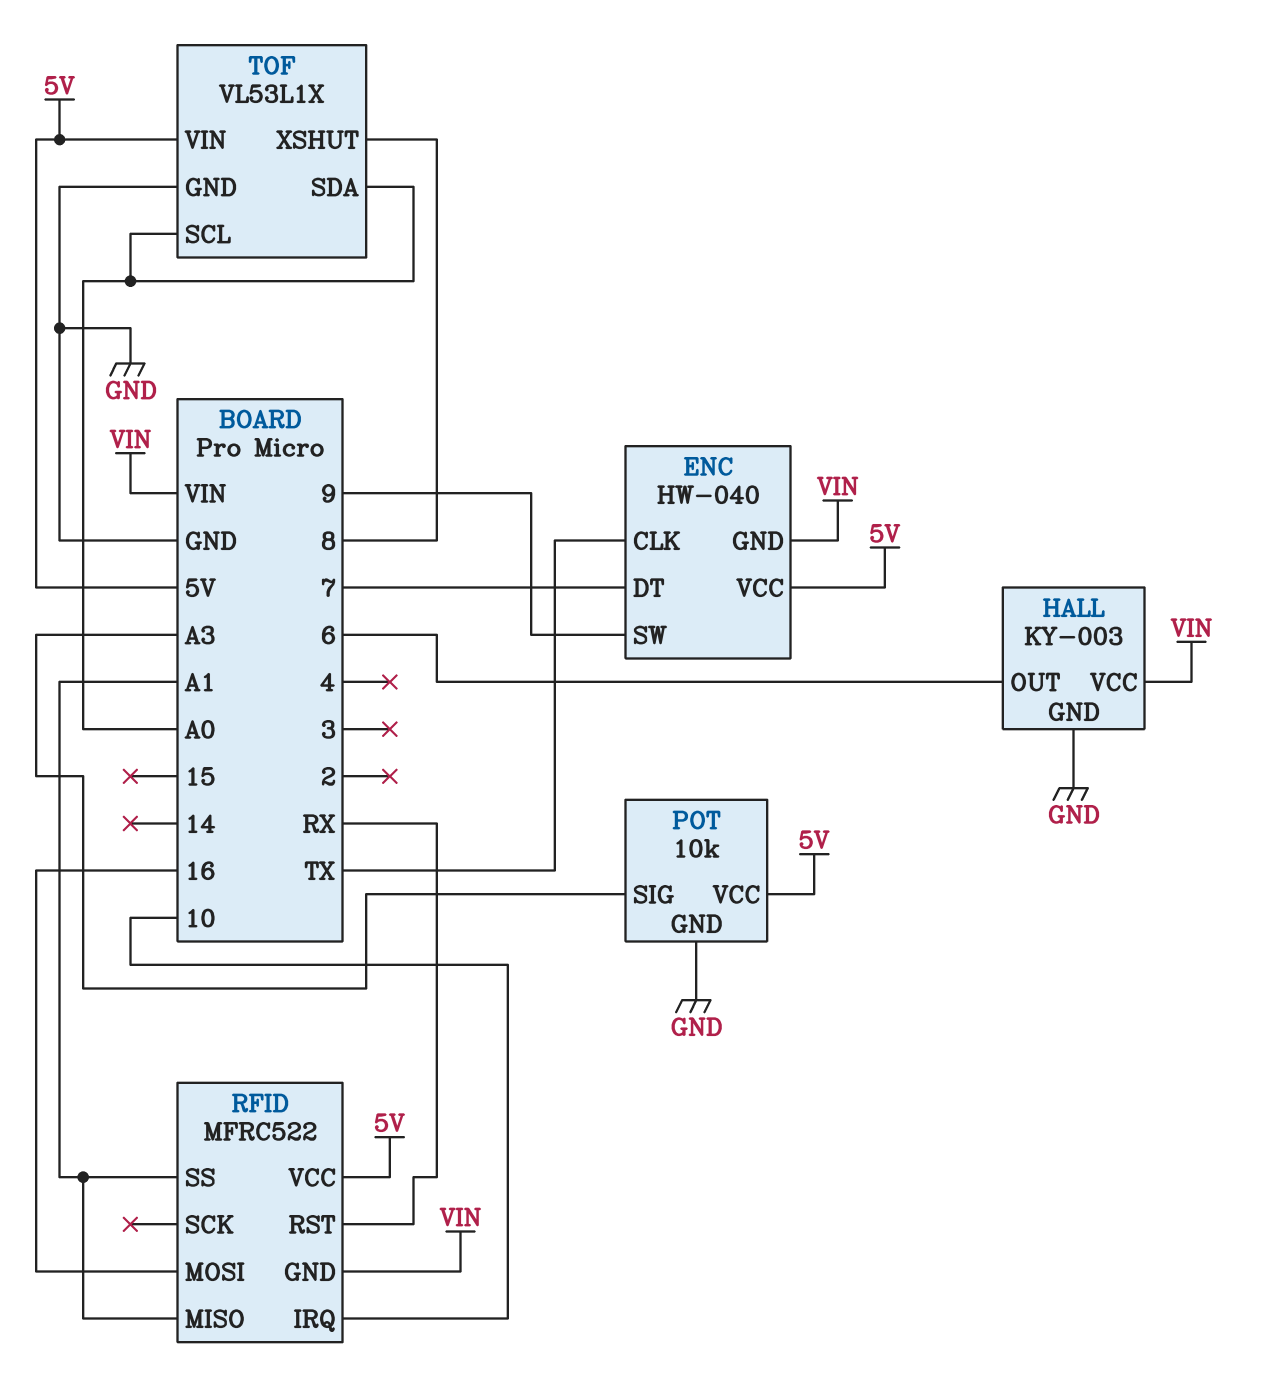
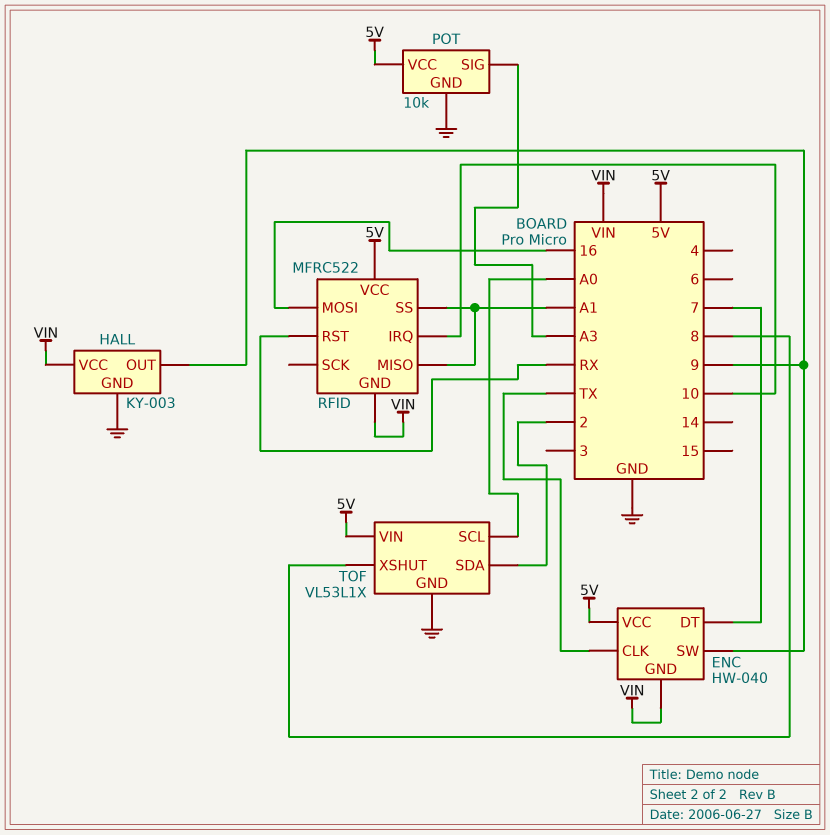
HALL pin OUT: 6 -> 9
TOF pin SDA: A0 -> 2

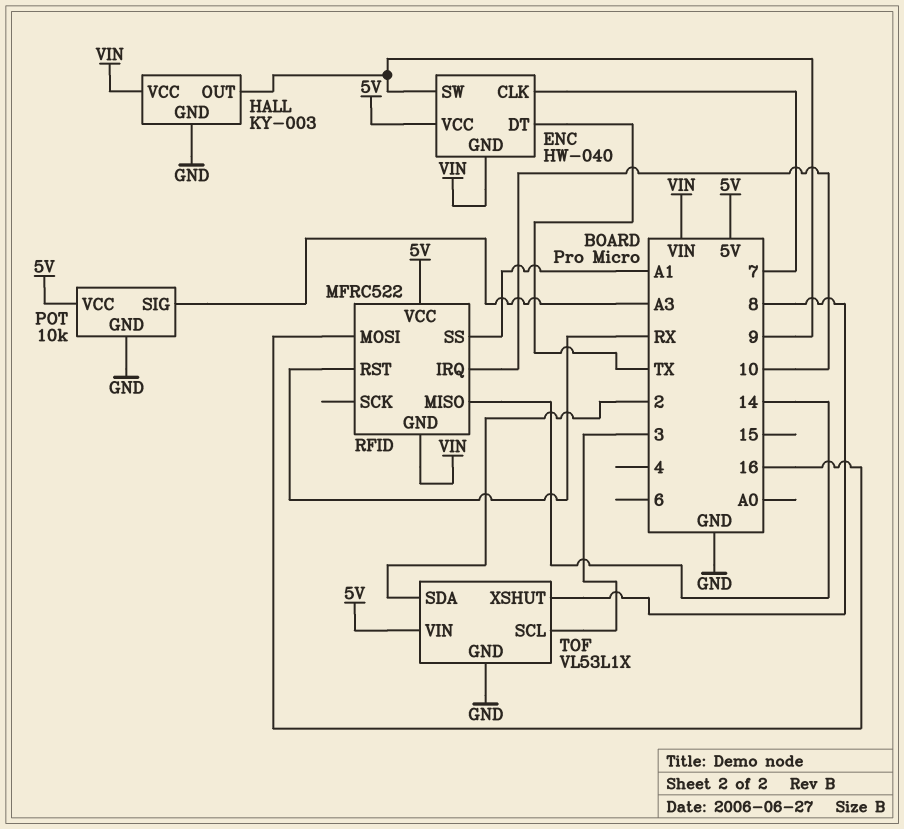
ENC pin CLK: TX -> 7
ENC pin DT: 7 -> TX
RFID pin MISO: A1 -> 14
TOF pin SCL: A0 -> 3

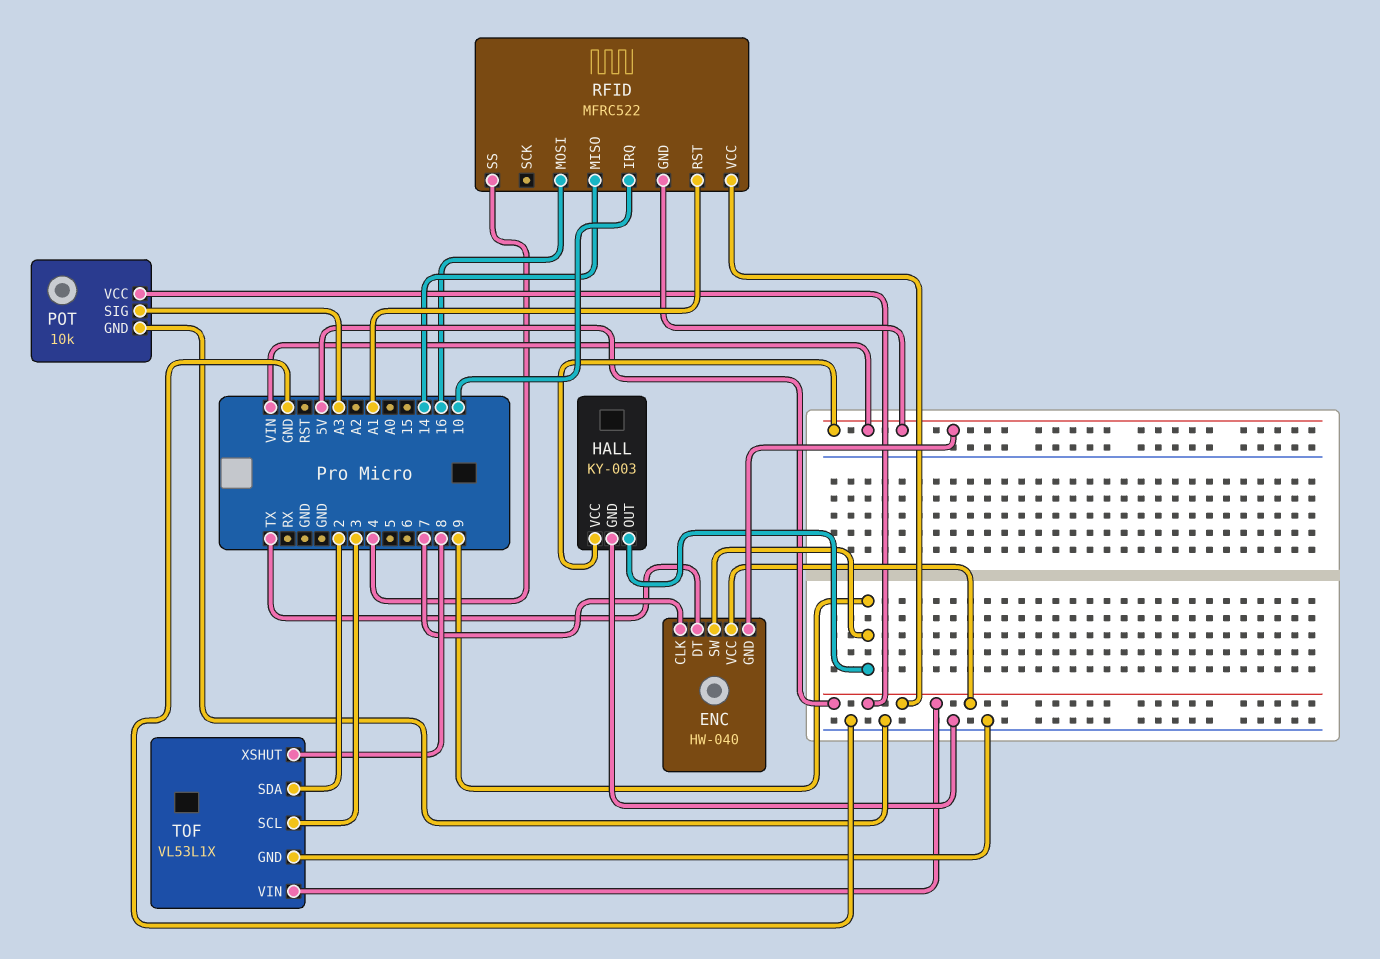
RFID pin RST: RX -> A1
RFID pin SS: A1 -> 4

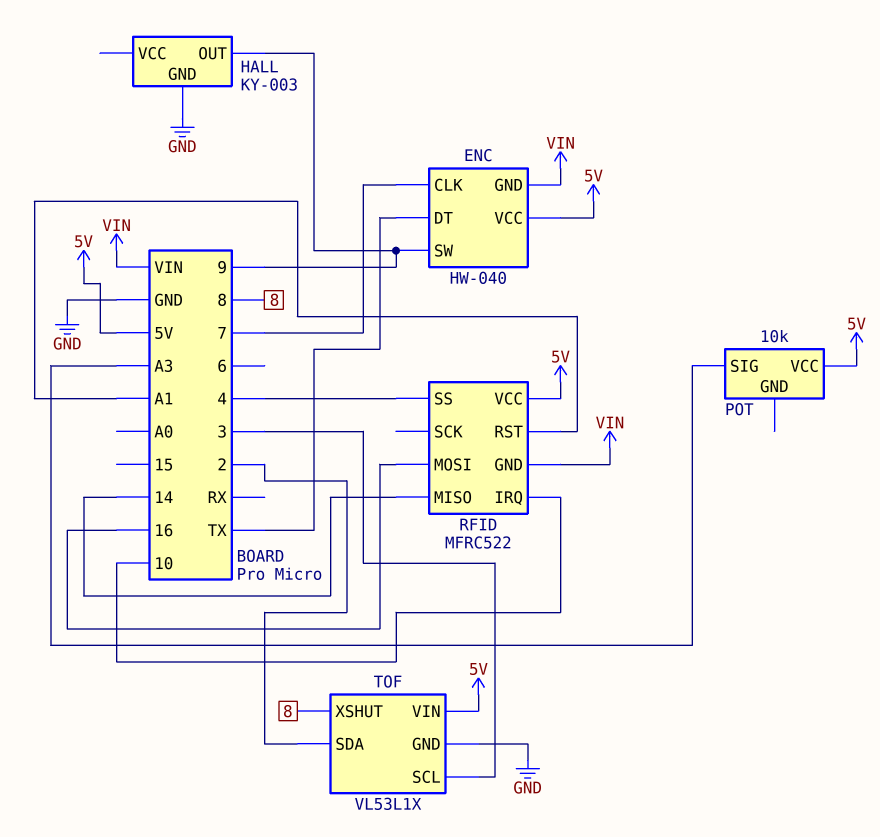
HALL pin VCC: VIN -> none
POT pin GND: GND -> none

